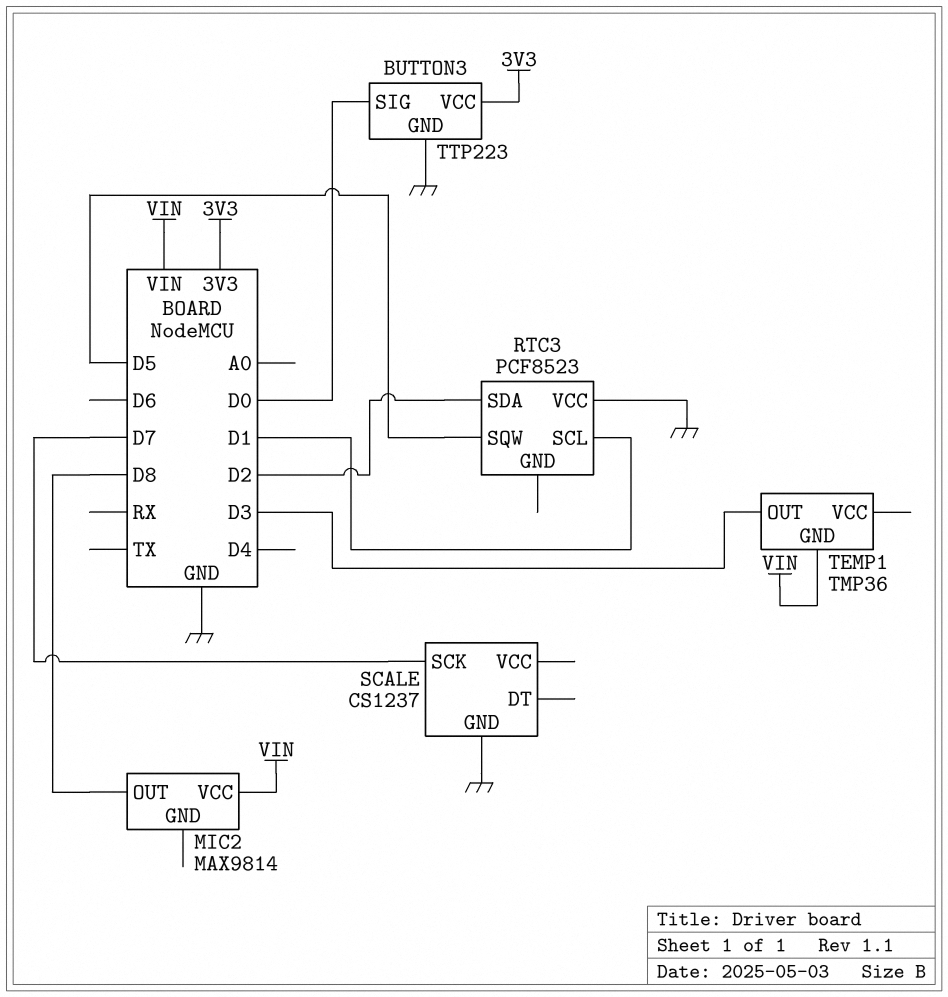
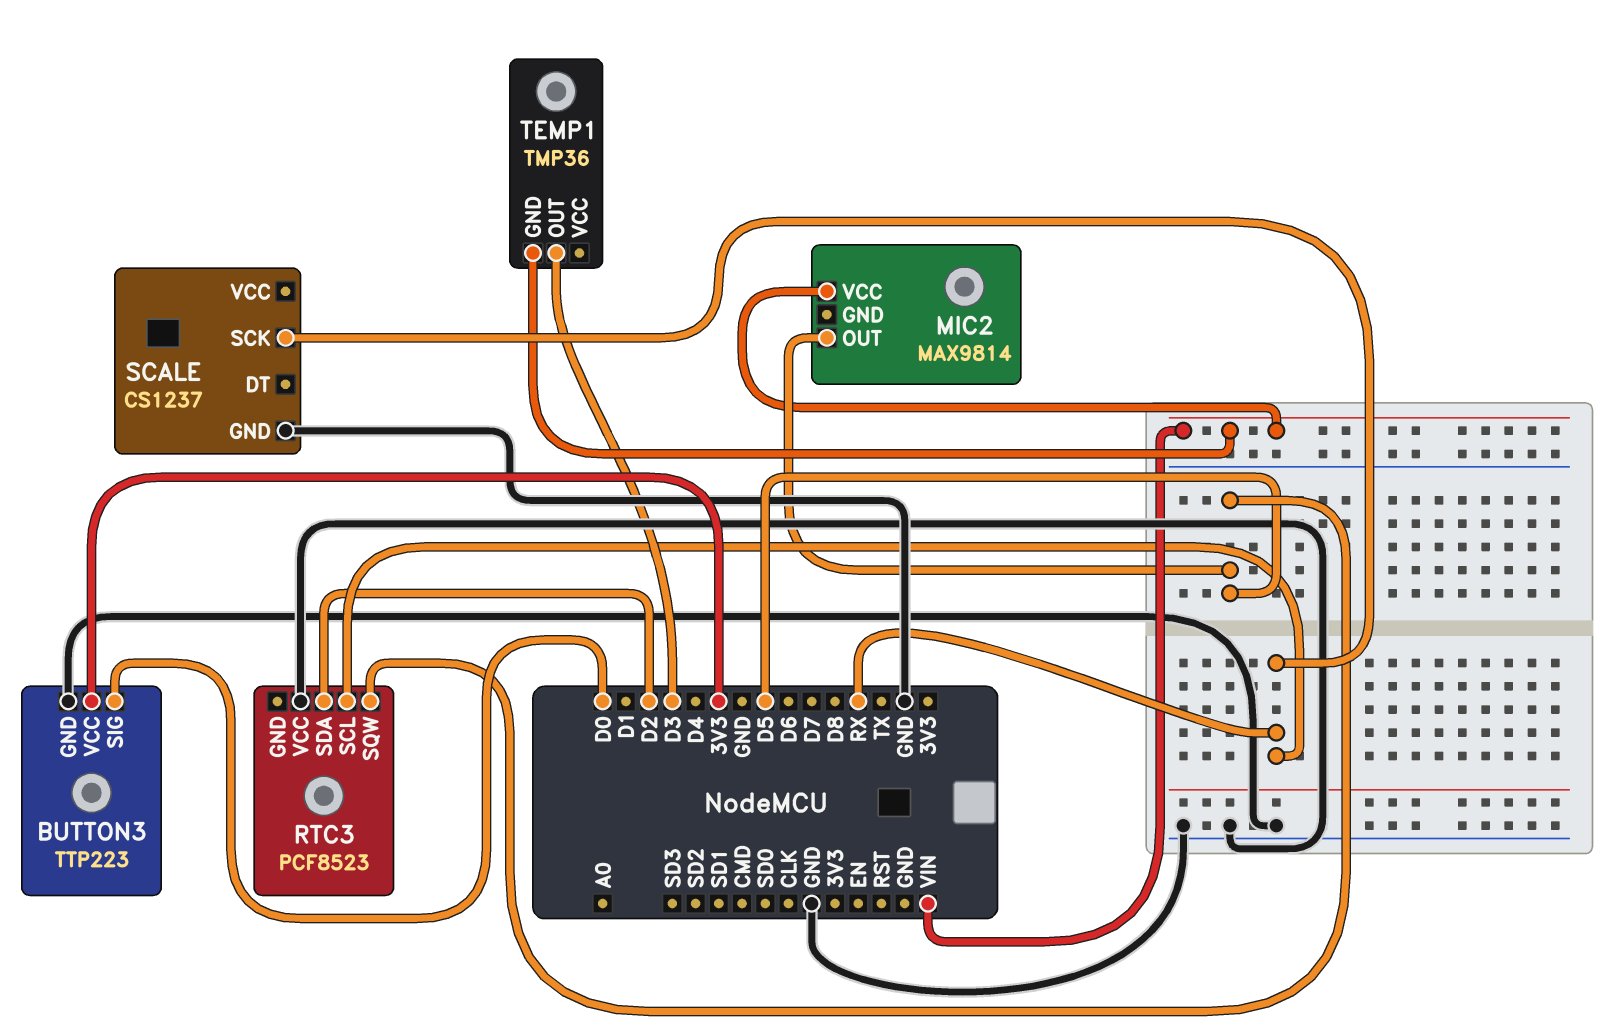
MIC2 pin OUT: D8 -> D5
RTC3 pin SCL: D1 -> RX
SCALE pin SCK: D7 -> RX

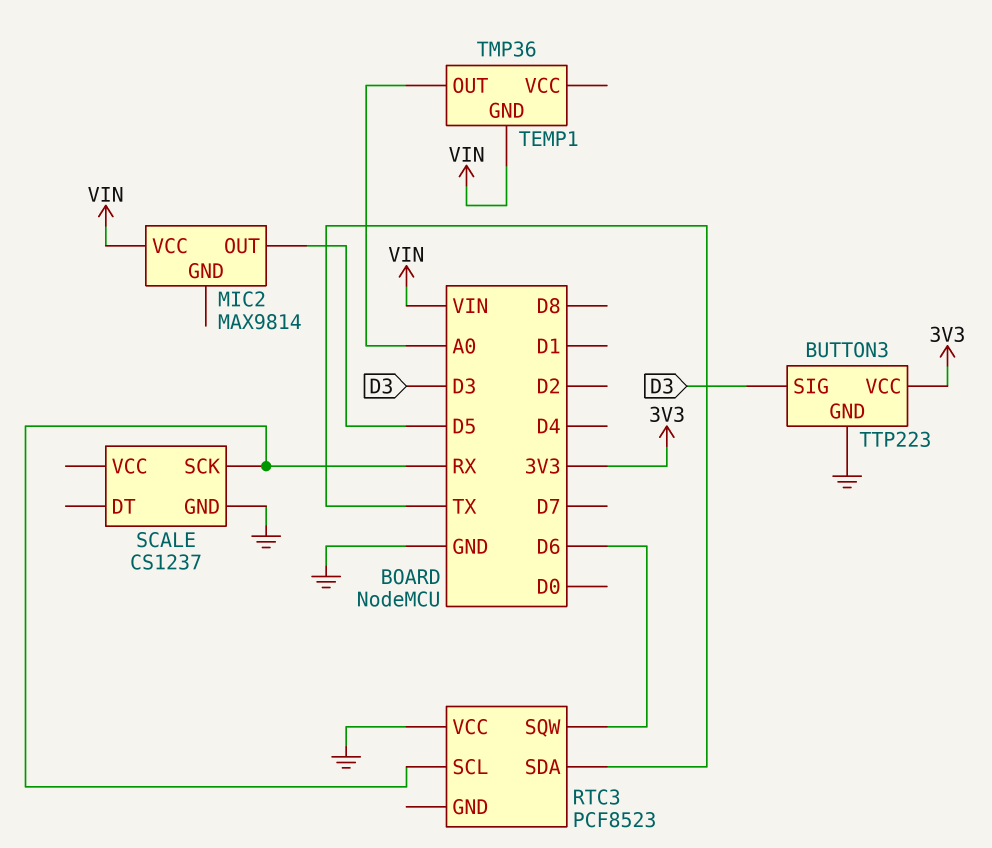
BUTTON3 pin SIG: D0 -> D3
RTC3 pin SDA: D2 -> TX
RTC3 pin SQW: D5 -> D6
TEMP1 pin OUT: D3 -> A0

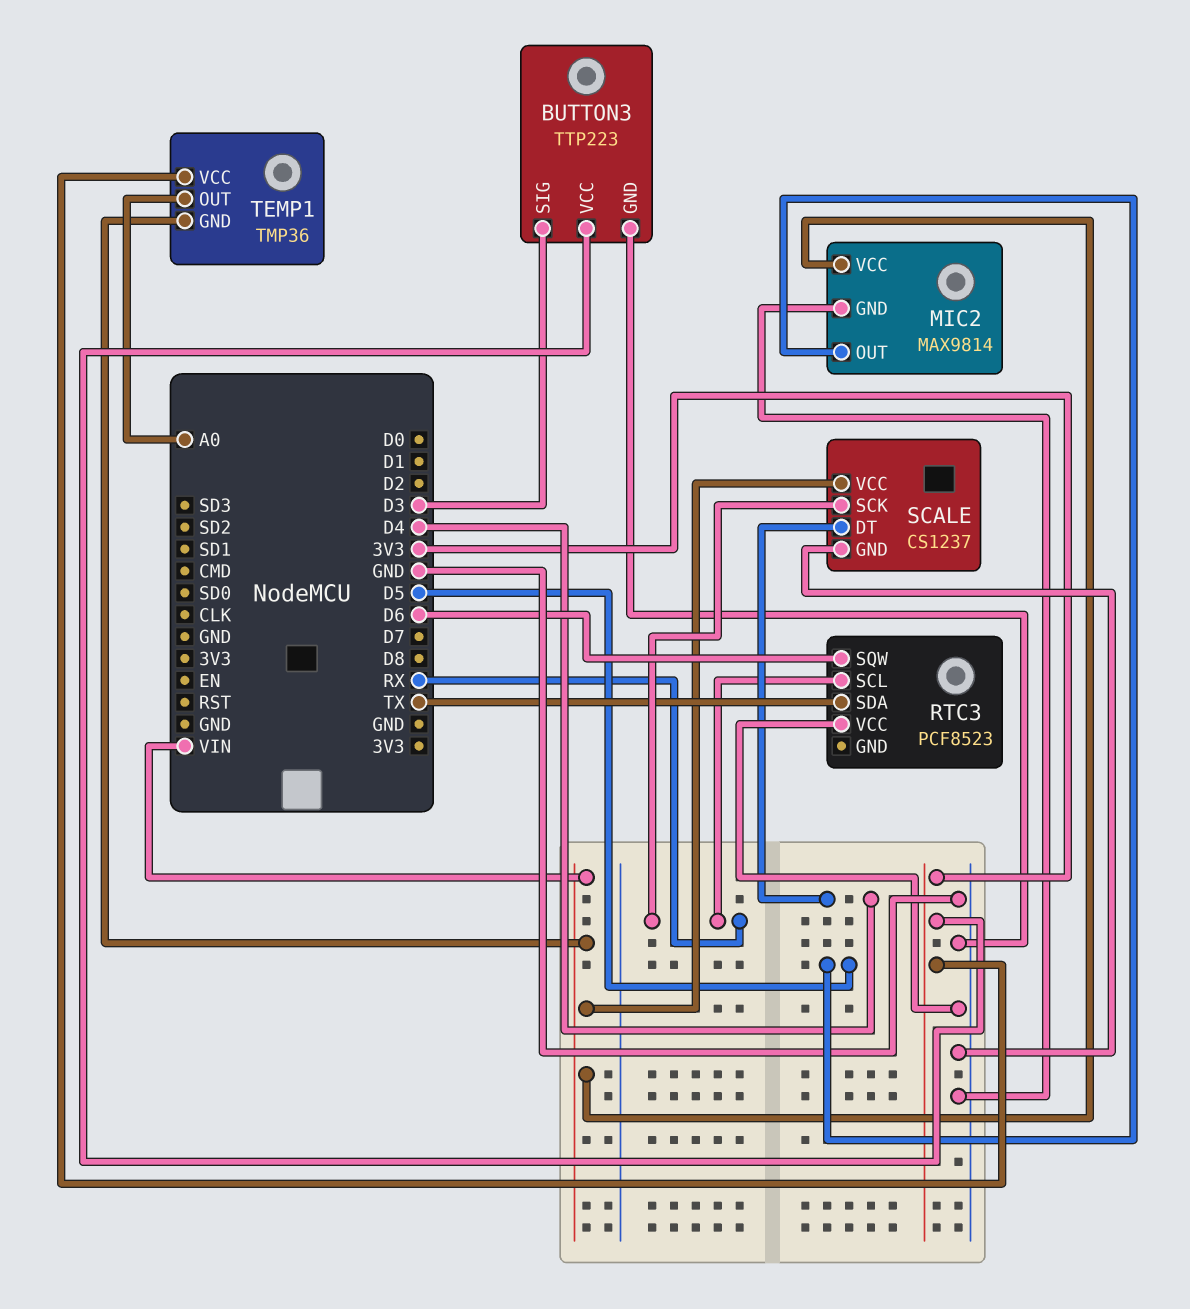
MIC2 pin GND: none -> GND
SCALE pin DT: none -> D4
SCALE pin VCC: none -> VIN
TEMP1 pin VCC: none -> 3V3

